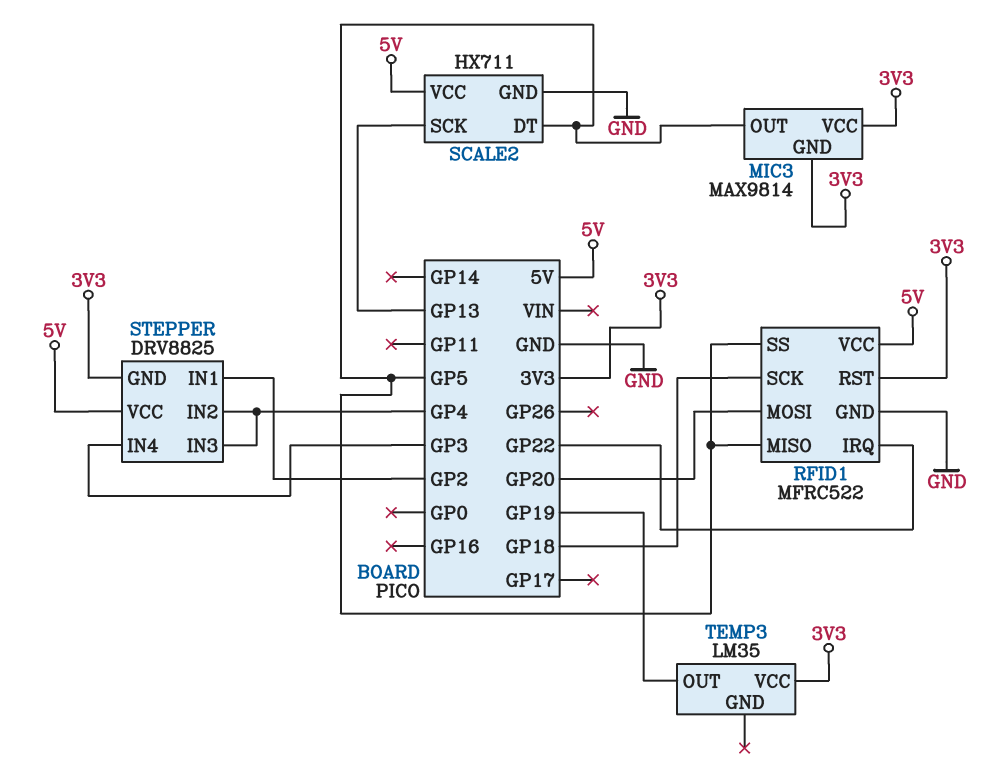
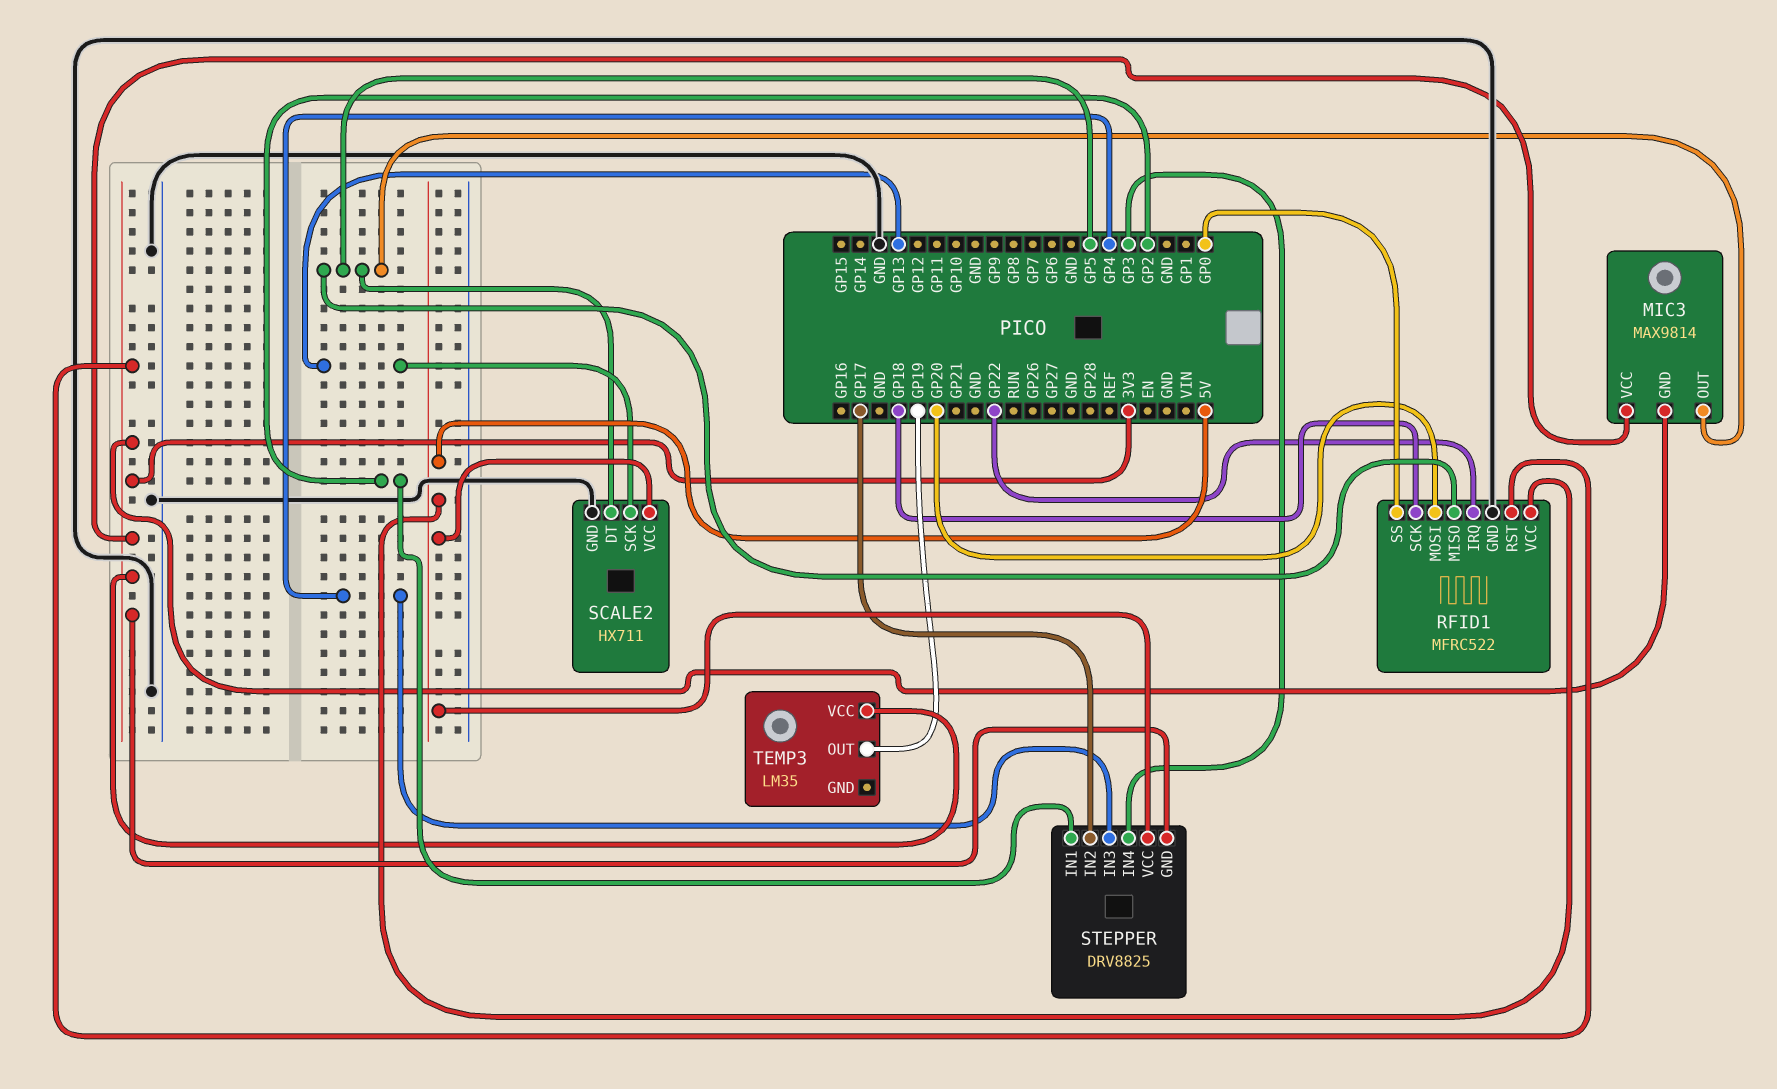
RFID1 pin SS: GP5 -> GP0
STEPPER pin IN2: GP4 -> GP17

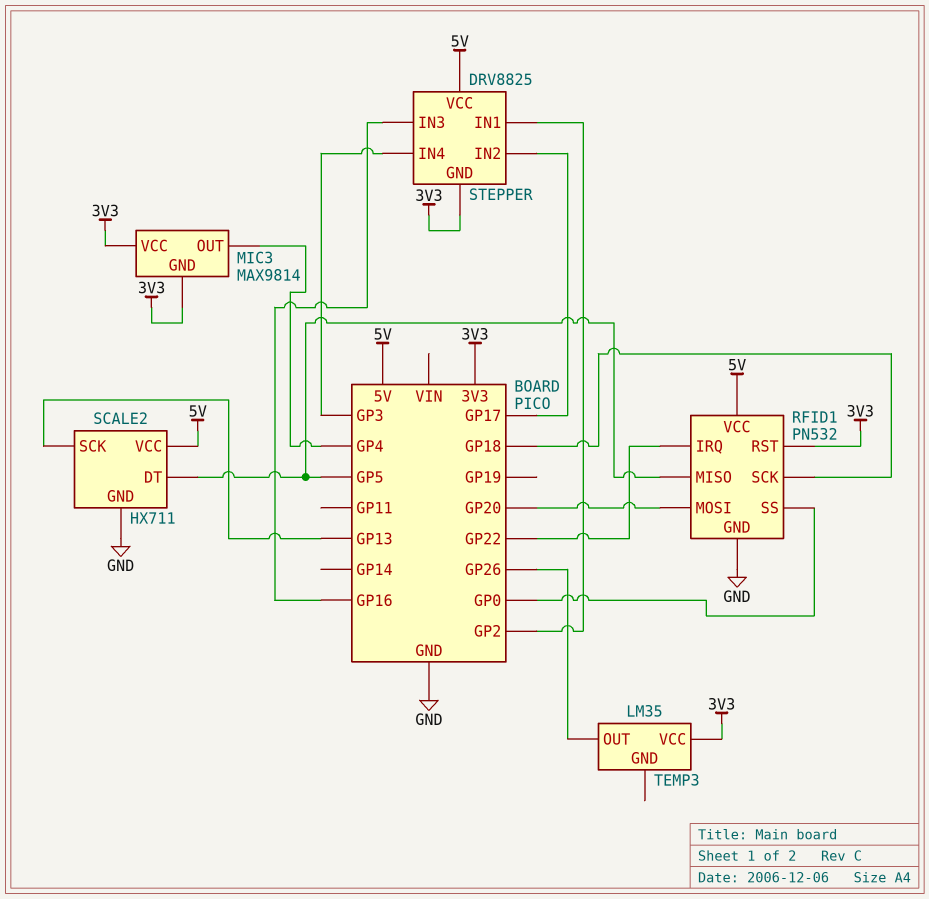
MIC3 pin OUT: GP5 -> GP4
RFID1: MFRC522 -> PN532
STEPPER pin IN3: GP4 -> GP16
TEMP3 pin OUT: GP19 -> GP26

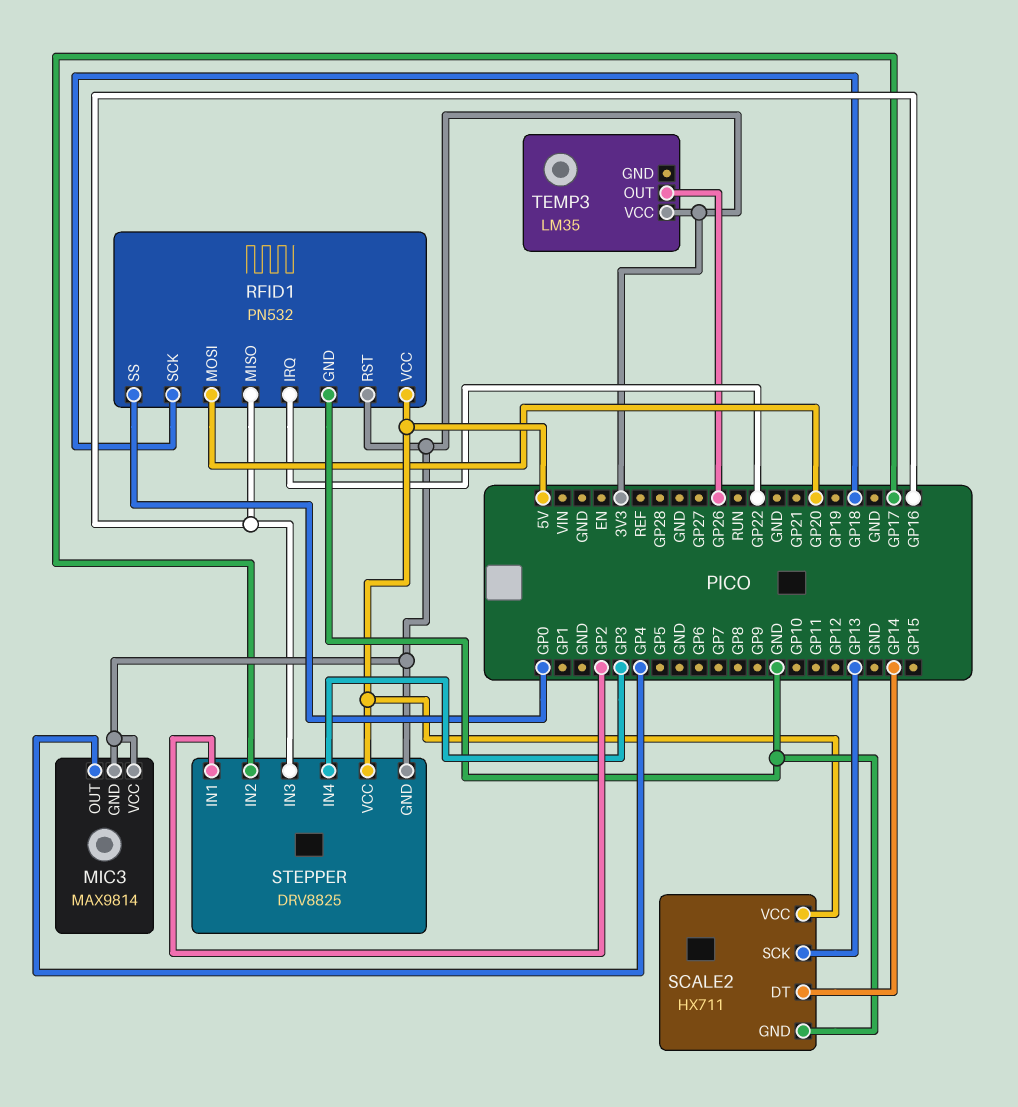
RFID1 pin MISO: GP5 -> GP16
SCALE2 pin DT: GP5 -> GP14

